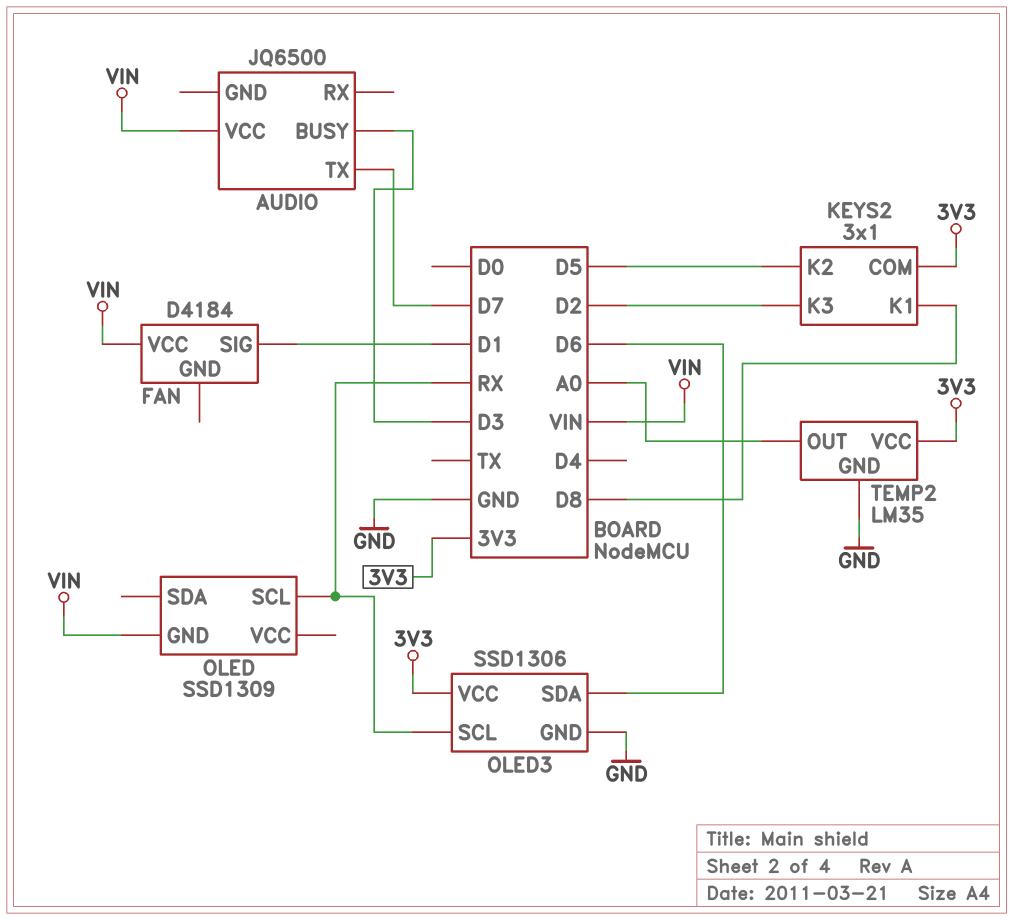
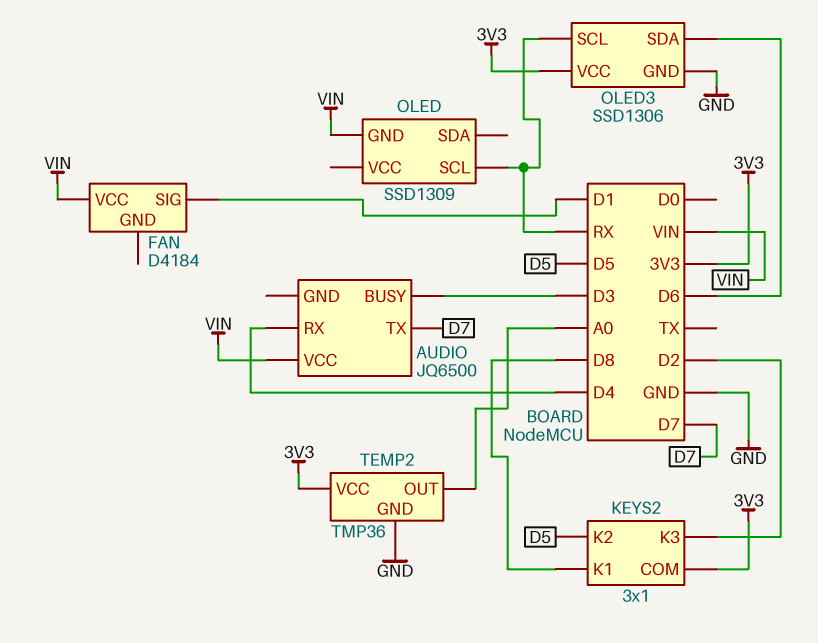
AUDIO pin RX: none -> D4
TEMP2: LM35 -> TMP36

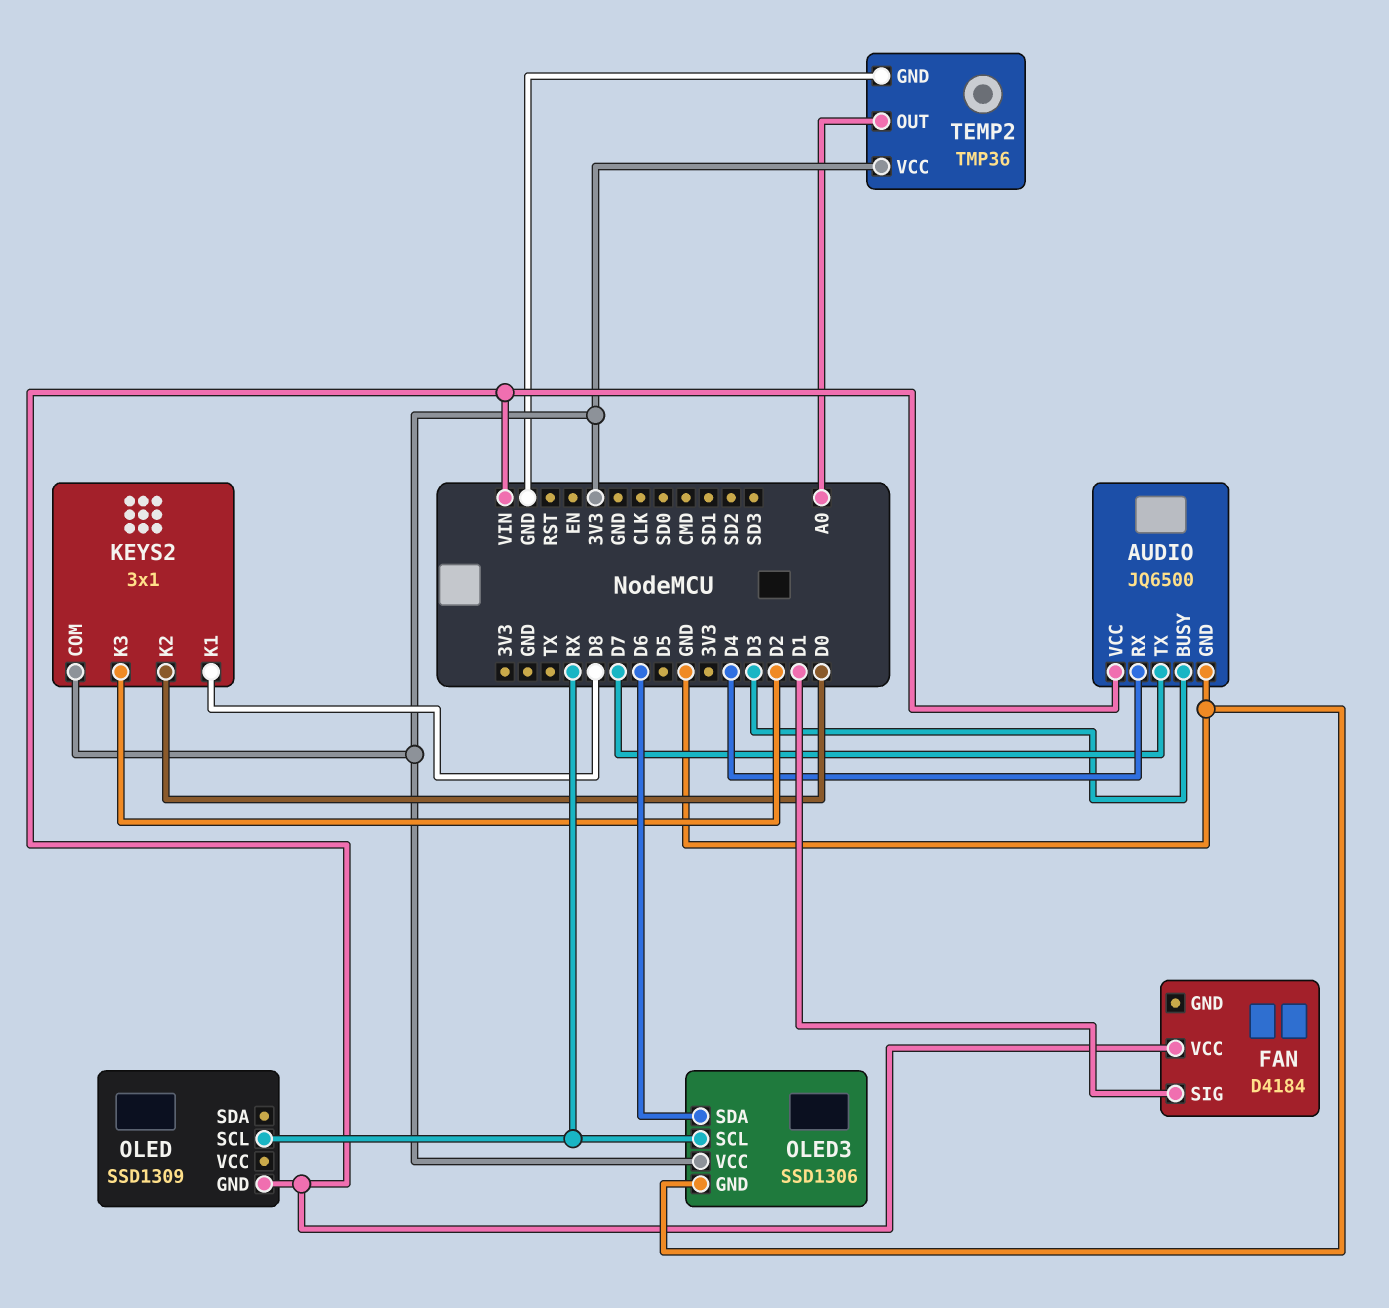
AUDIO pin GND: none -> GND
KEYS2 pin K2: D5 -> D0

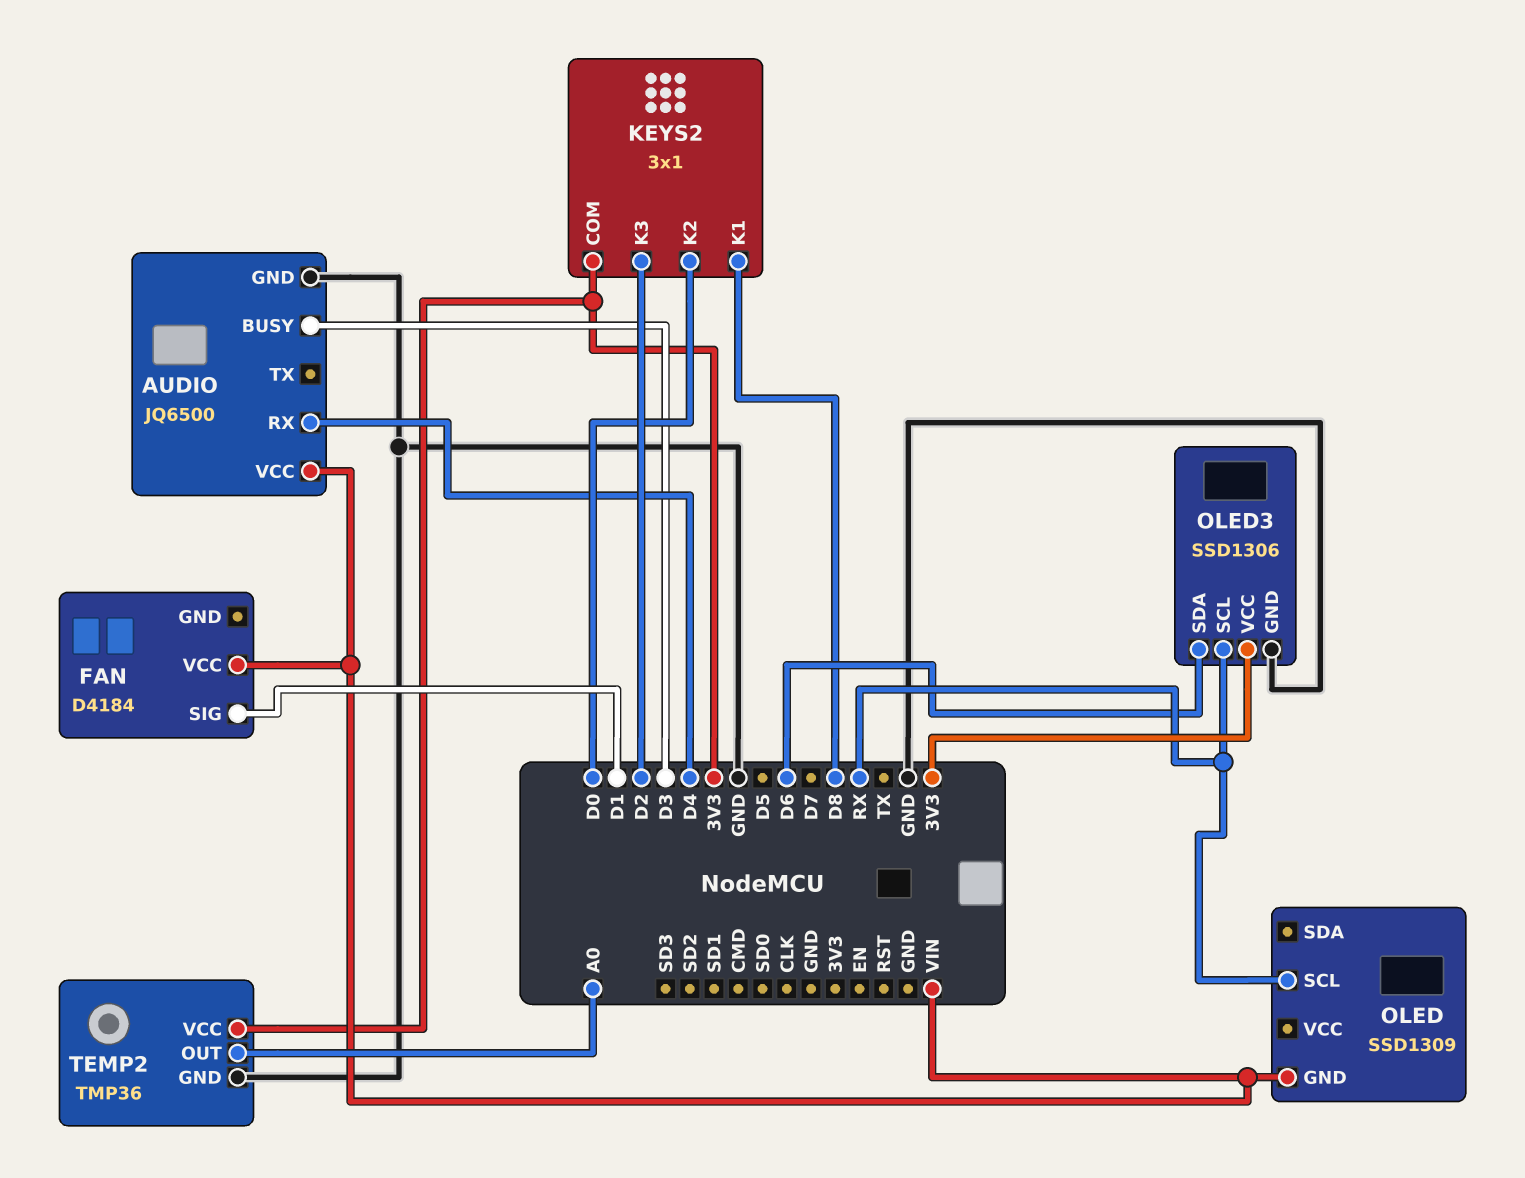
AUDIO pin TX: D7 -> none

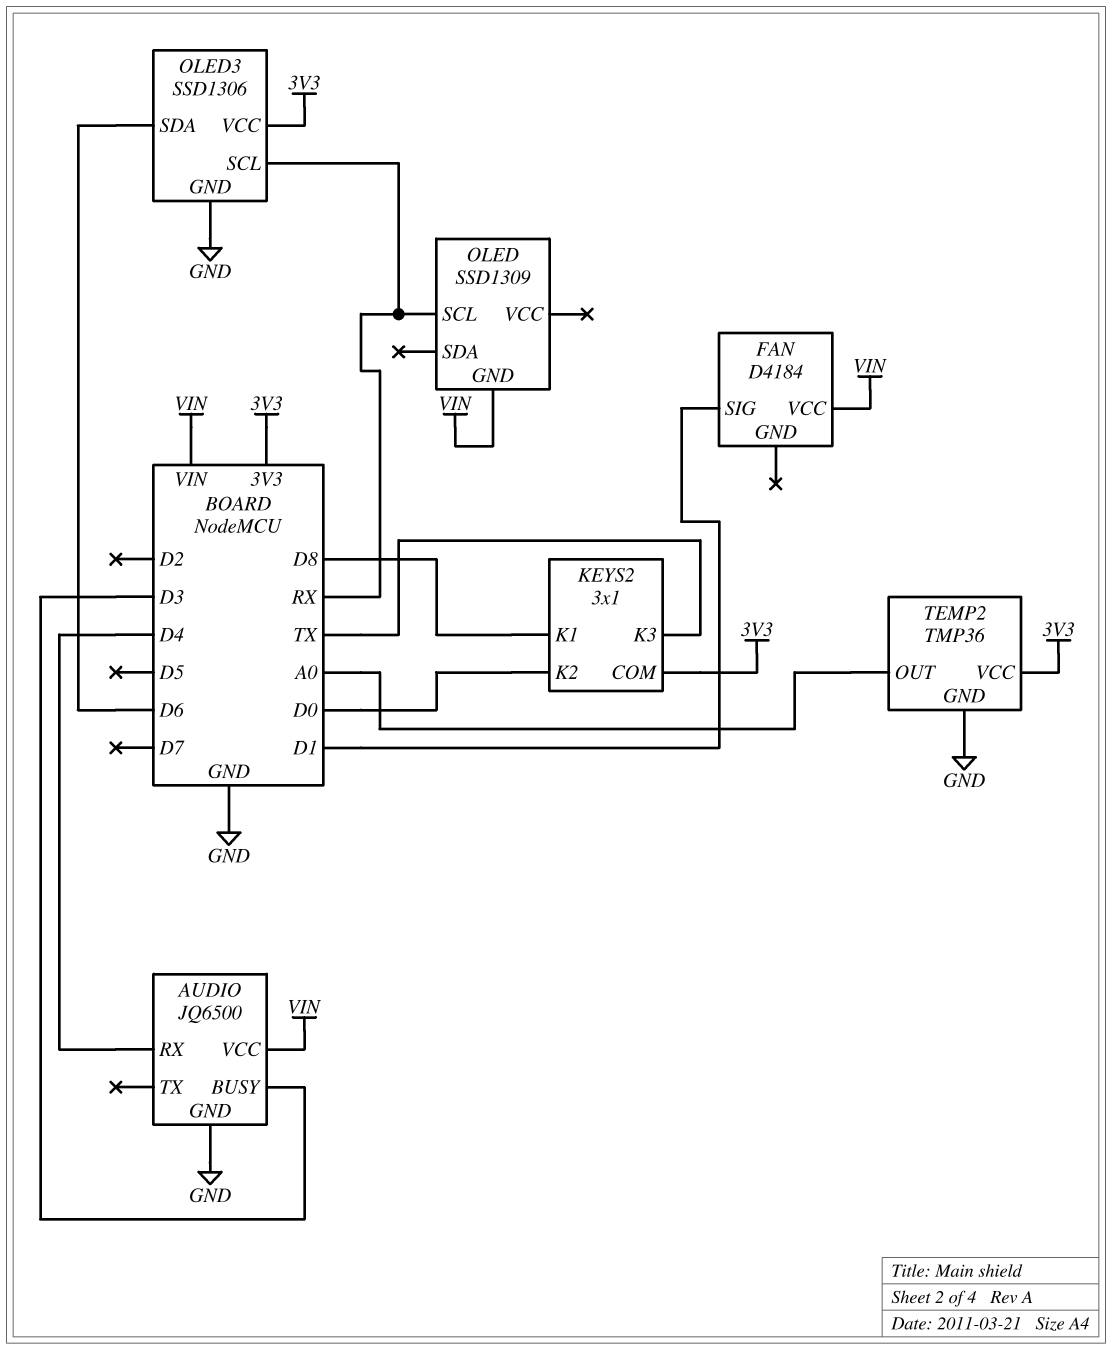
KEYS2 pin K3: D2 -> TX

